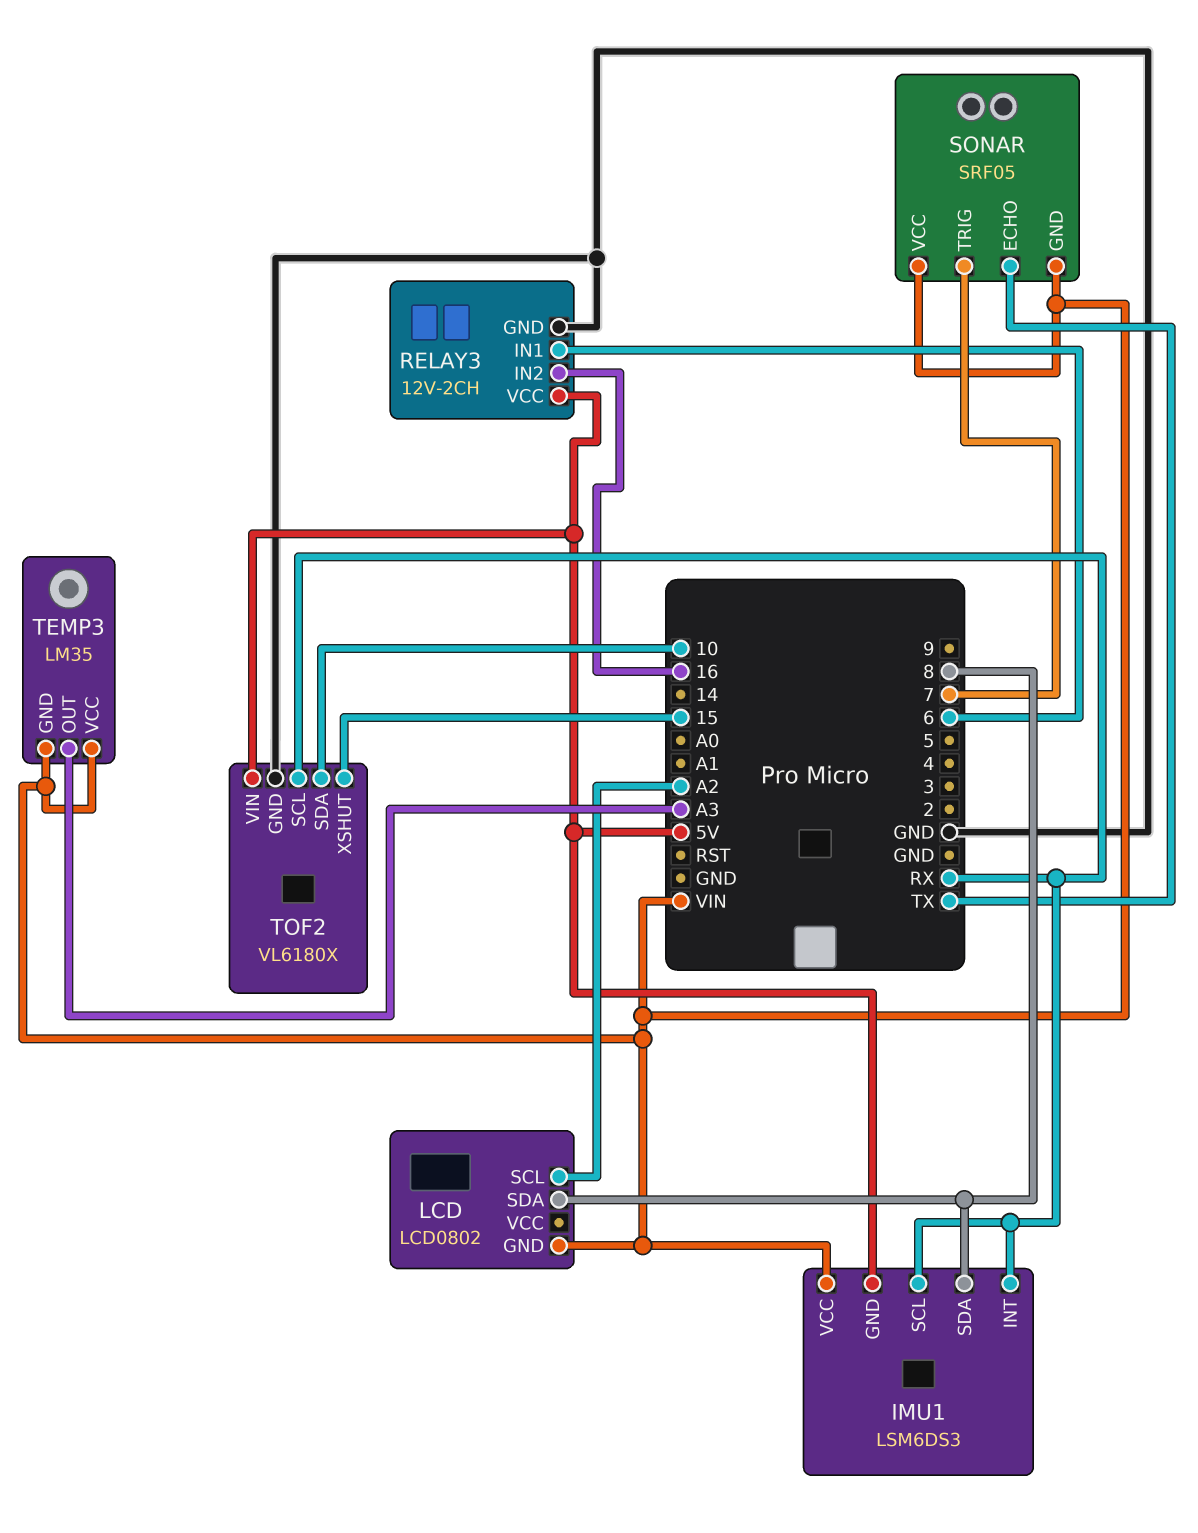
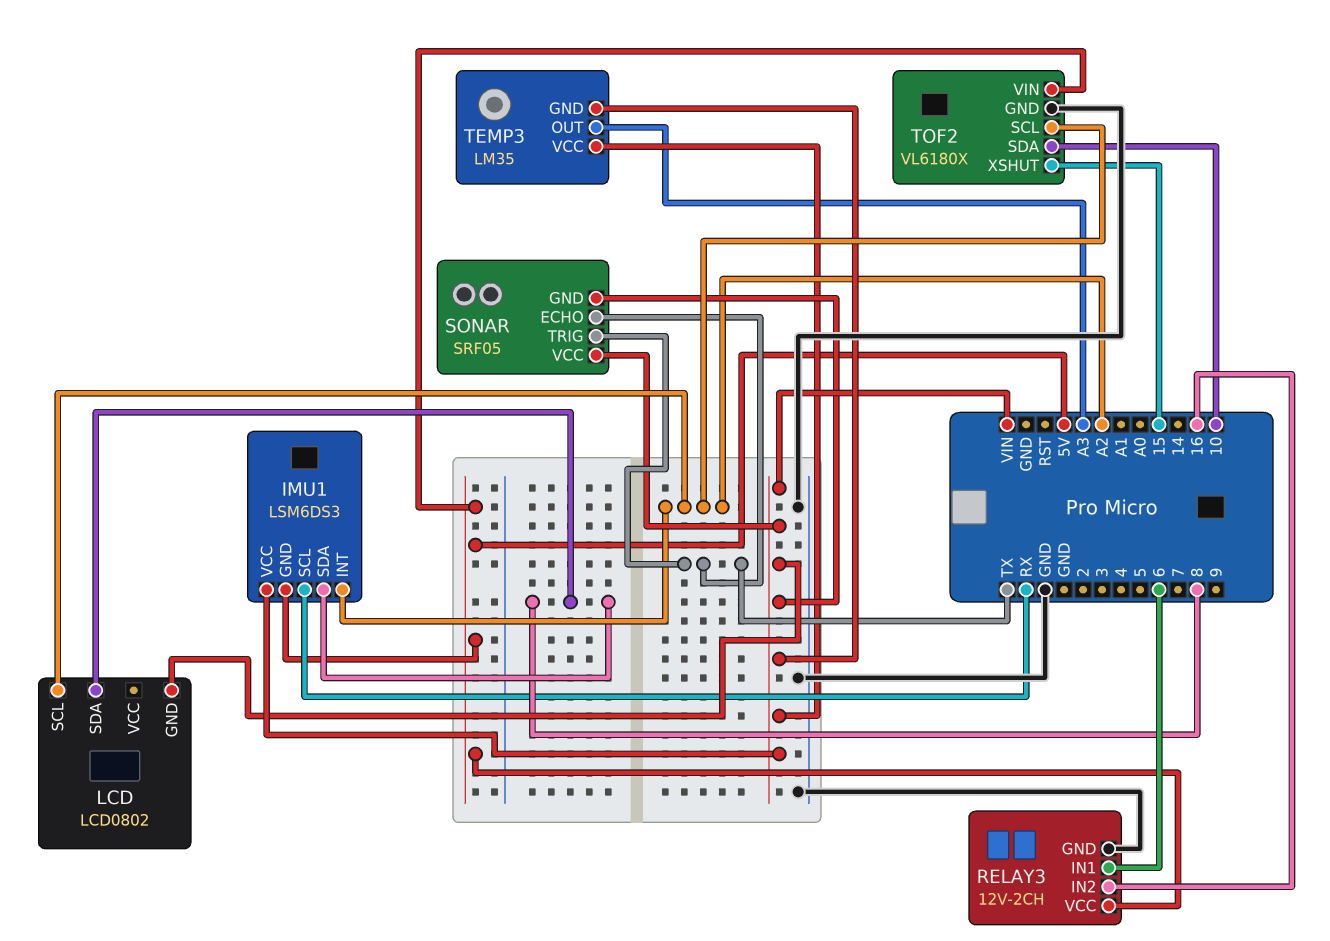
IMU1 pin INT: RX -> A2
SONAR pin TRIG: 7 -> TX
TOF2 pin SCL: RX -> A2

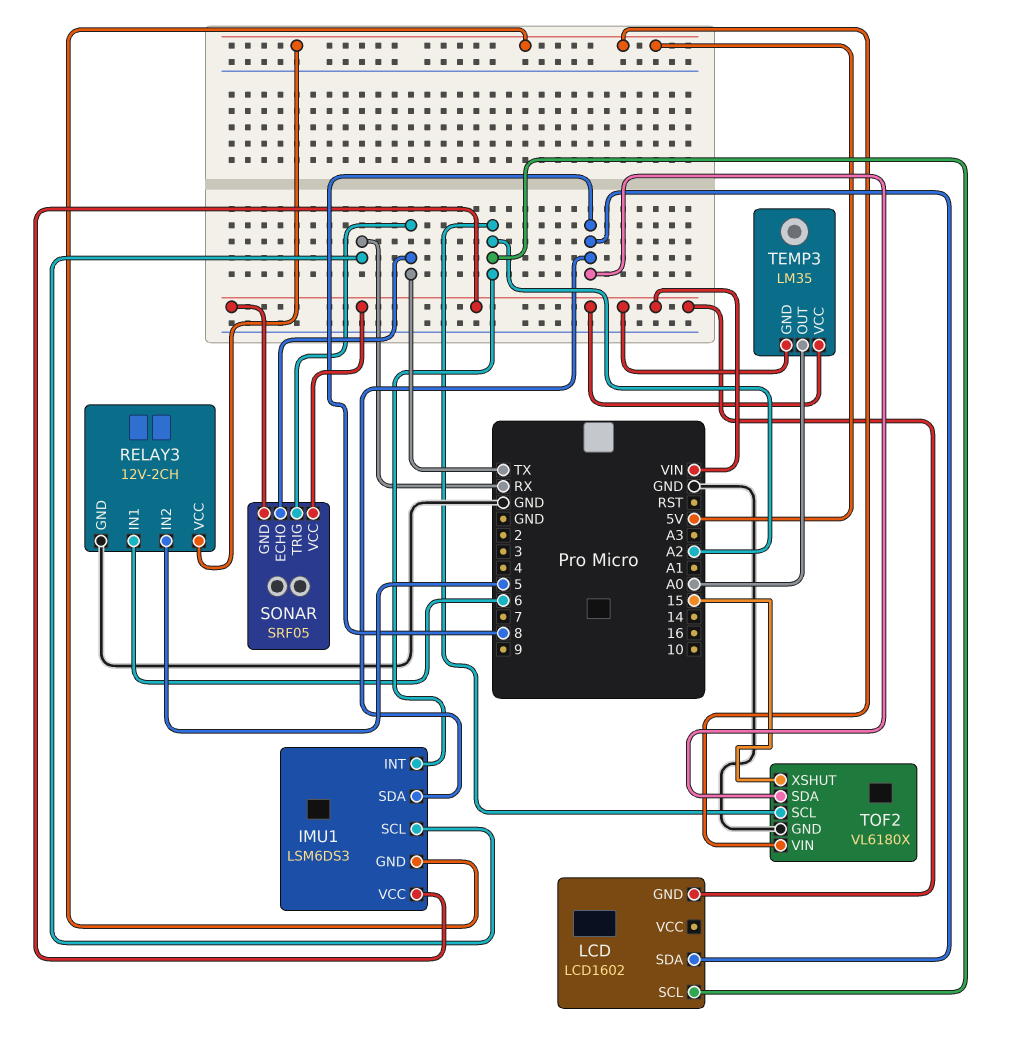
LCD: LCD0802 -> LCD1602
RELAY3 pin IN2: 16 -> 5
TEMP3 pin OUT: A3 -> A0
TOF2 pin SDA: 10 -> 8

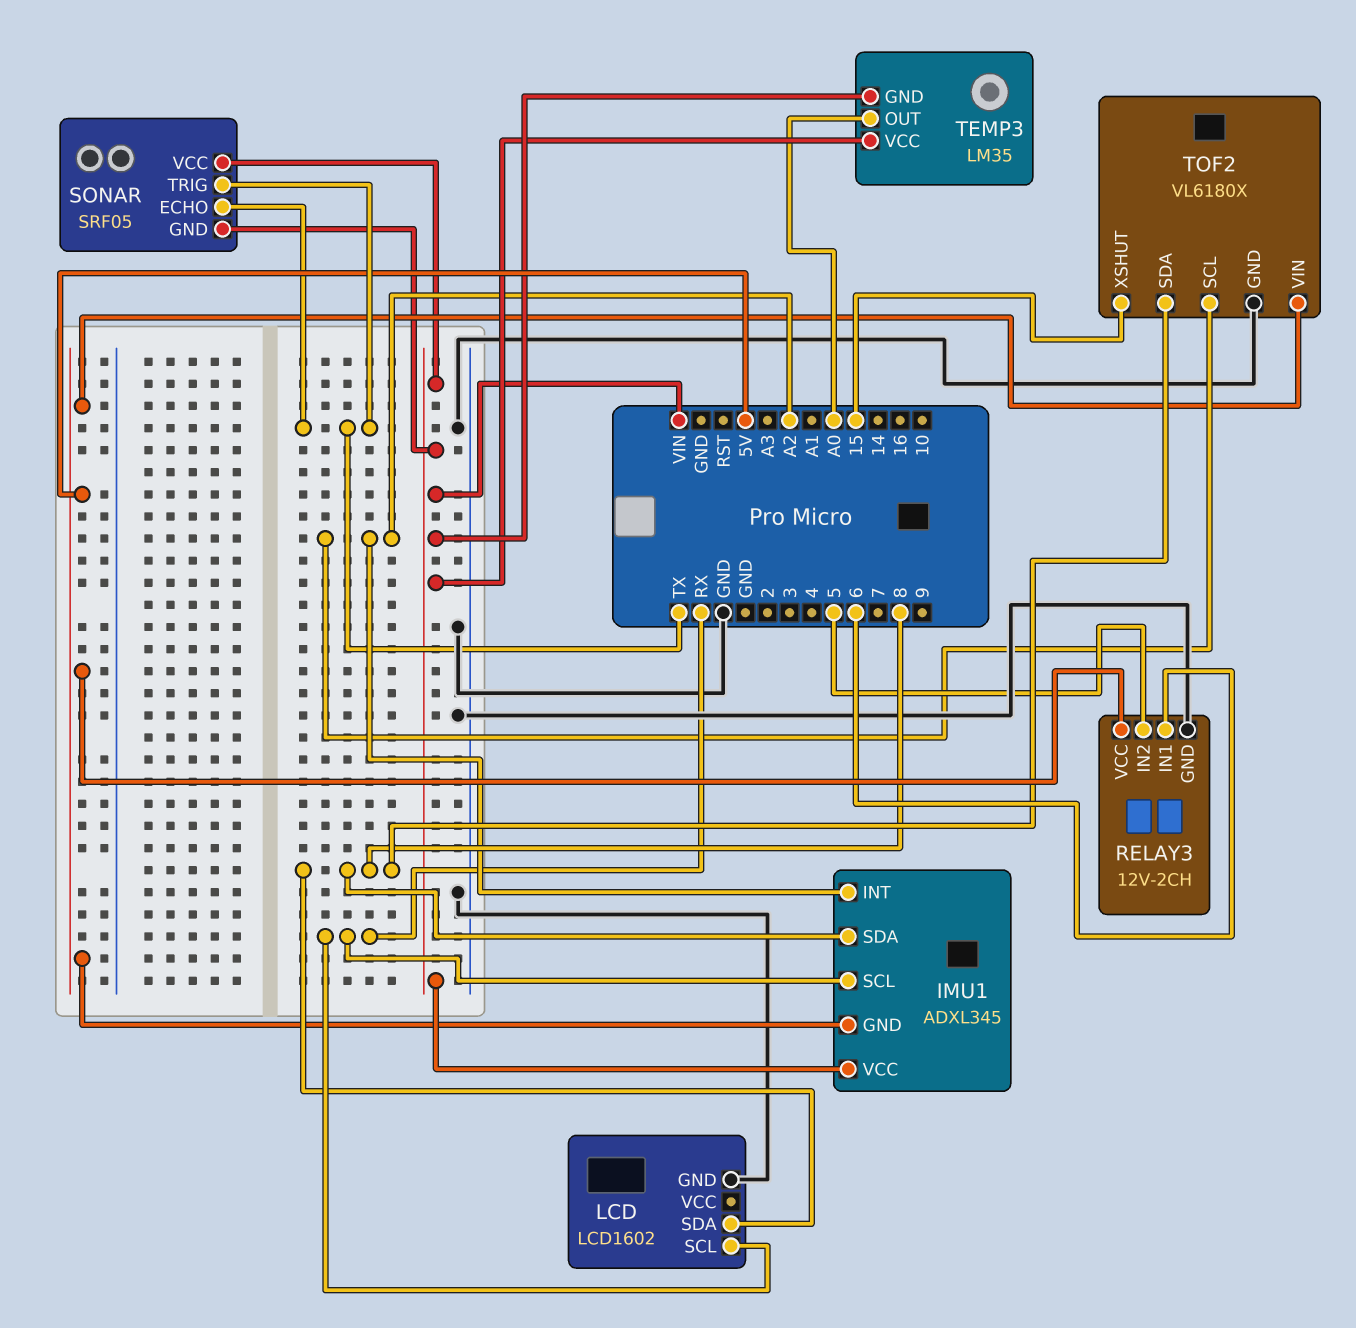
IMU1: LSM6DS3 -> ADXL345
LCD pin GND: VIN -> GND
LCD pin SCL: A2 -> RX

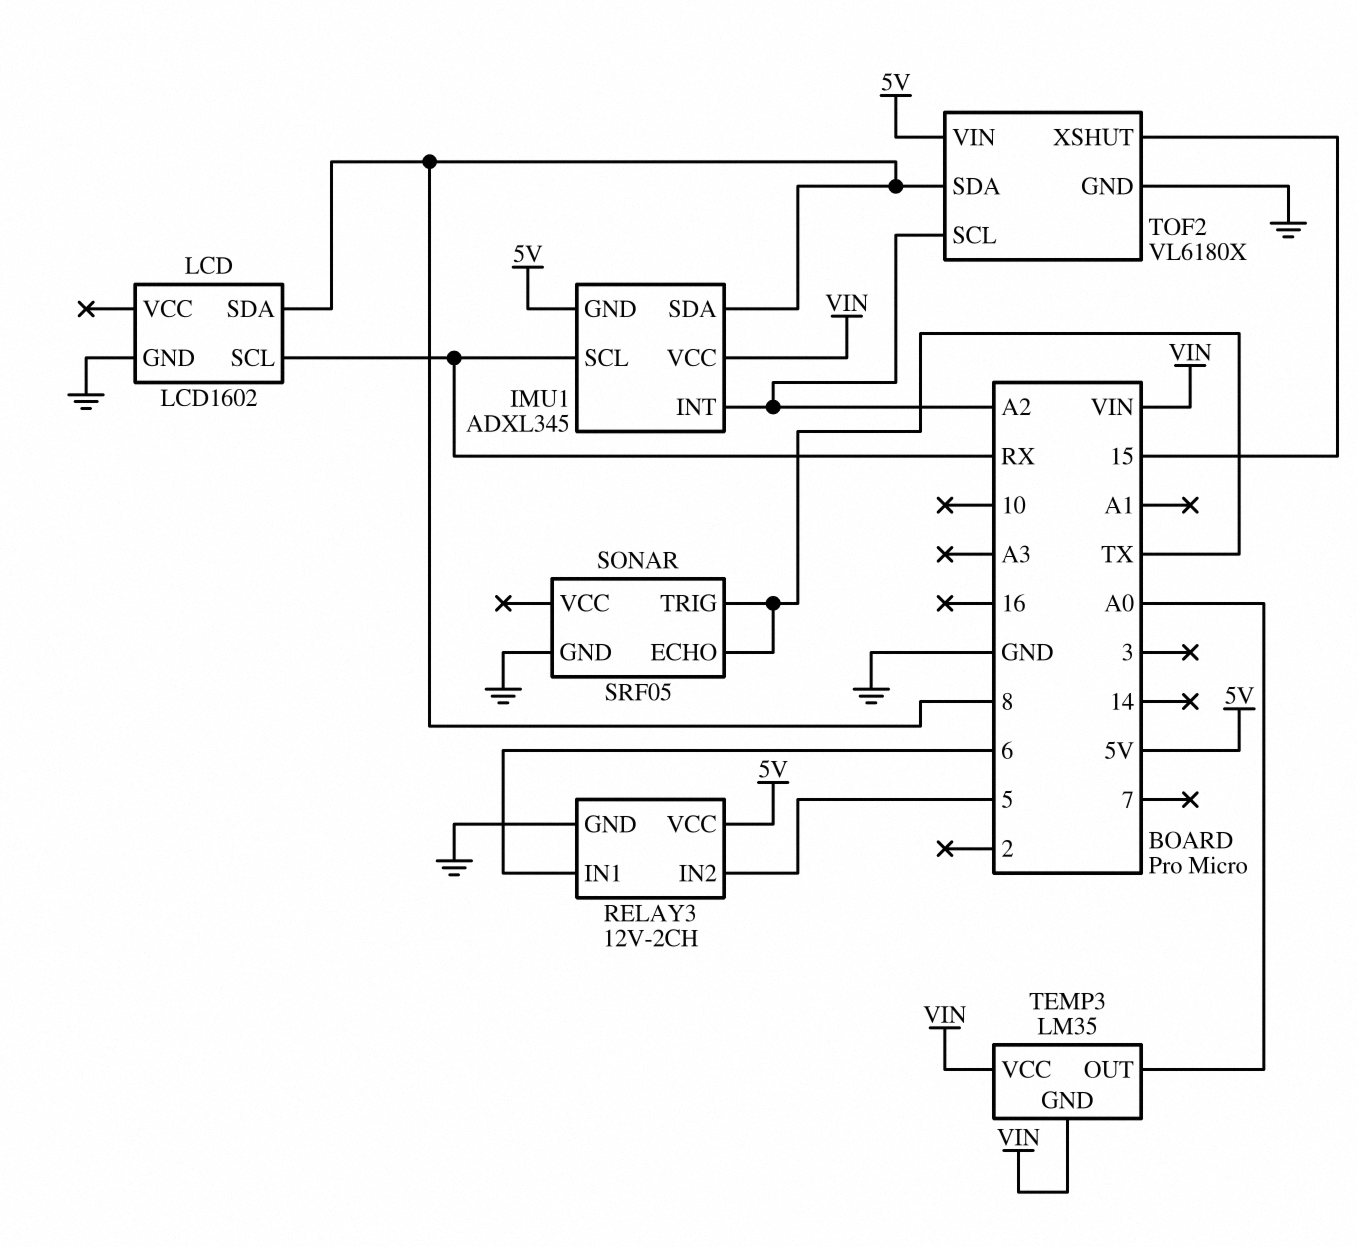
SONAR pin GND: VIN -> GND
SONAR pin VCC: VIN -> none

